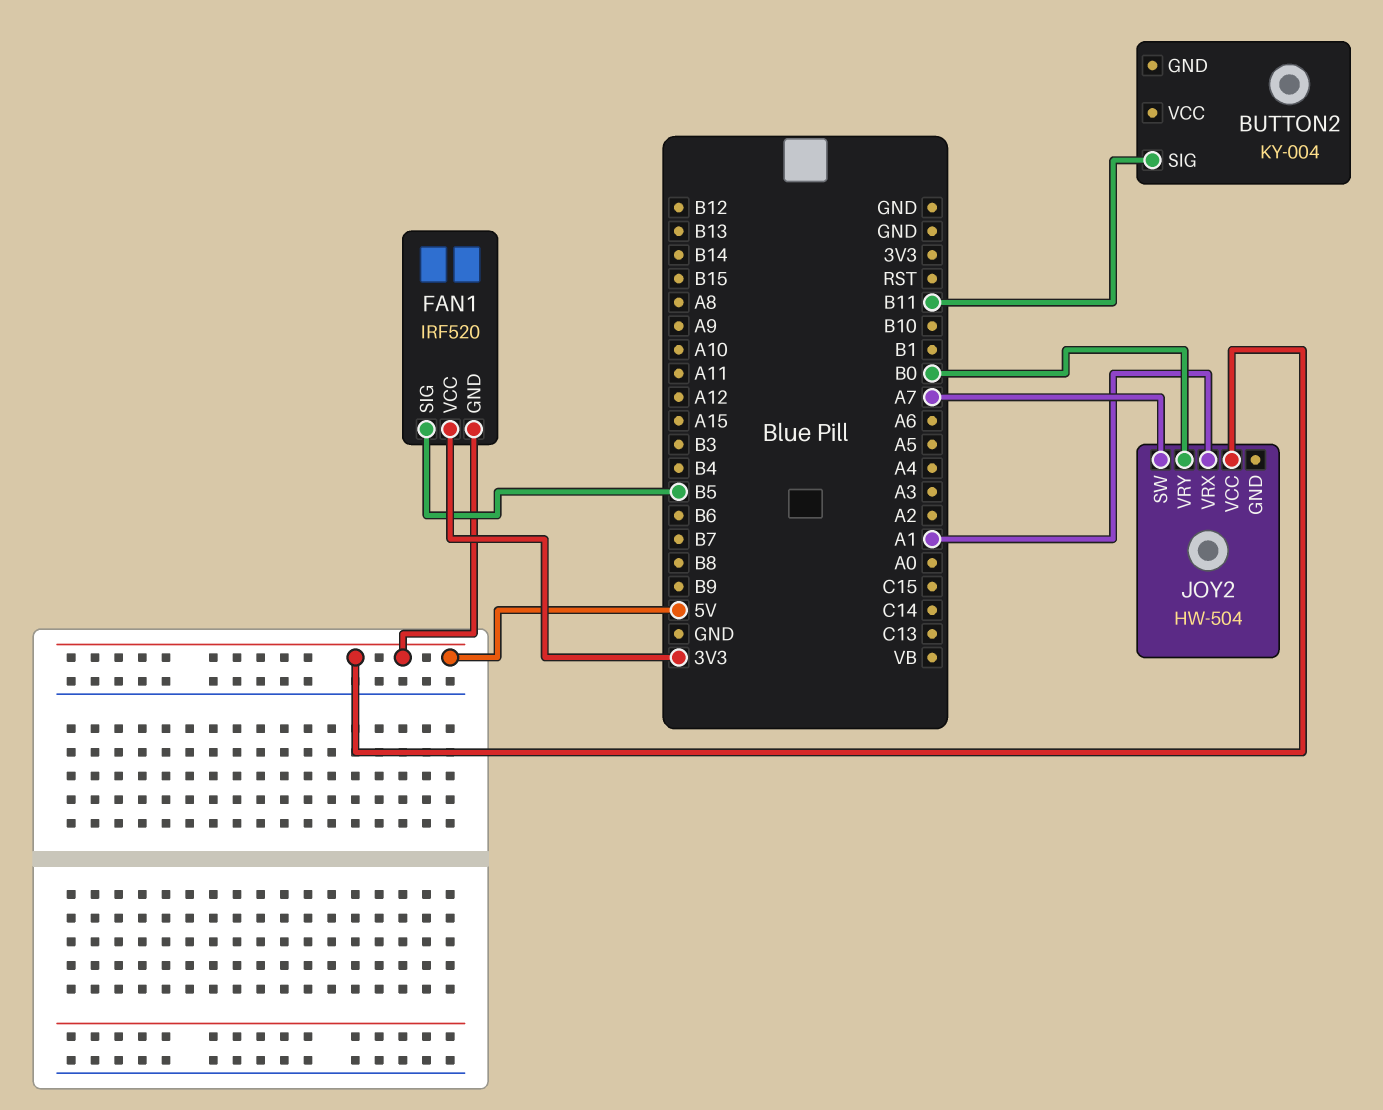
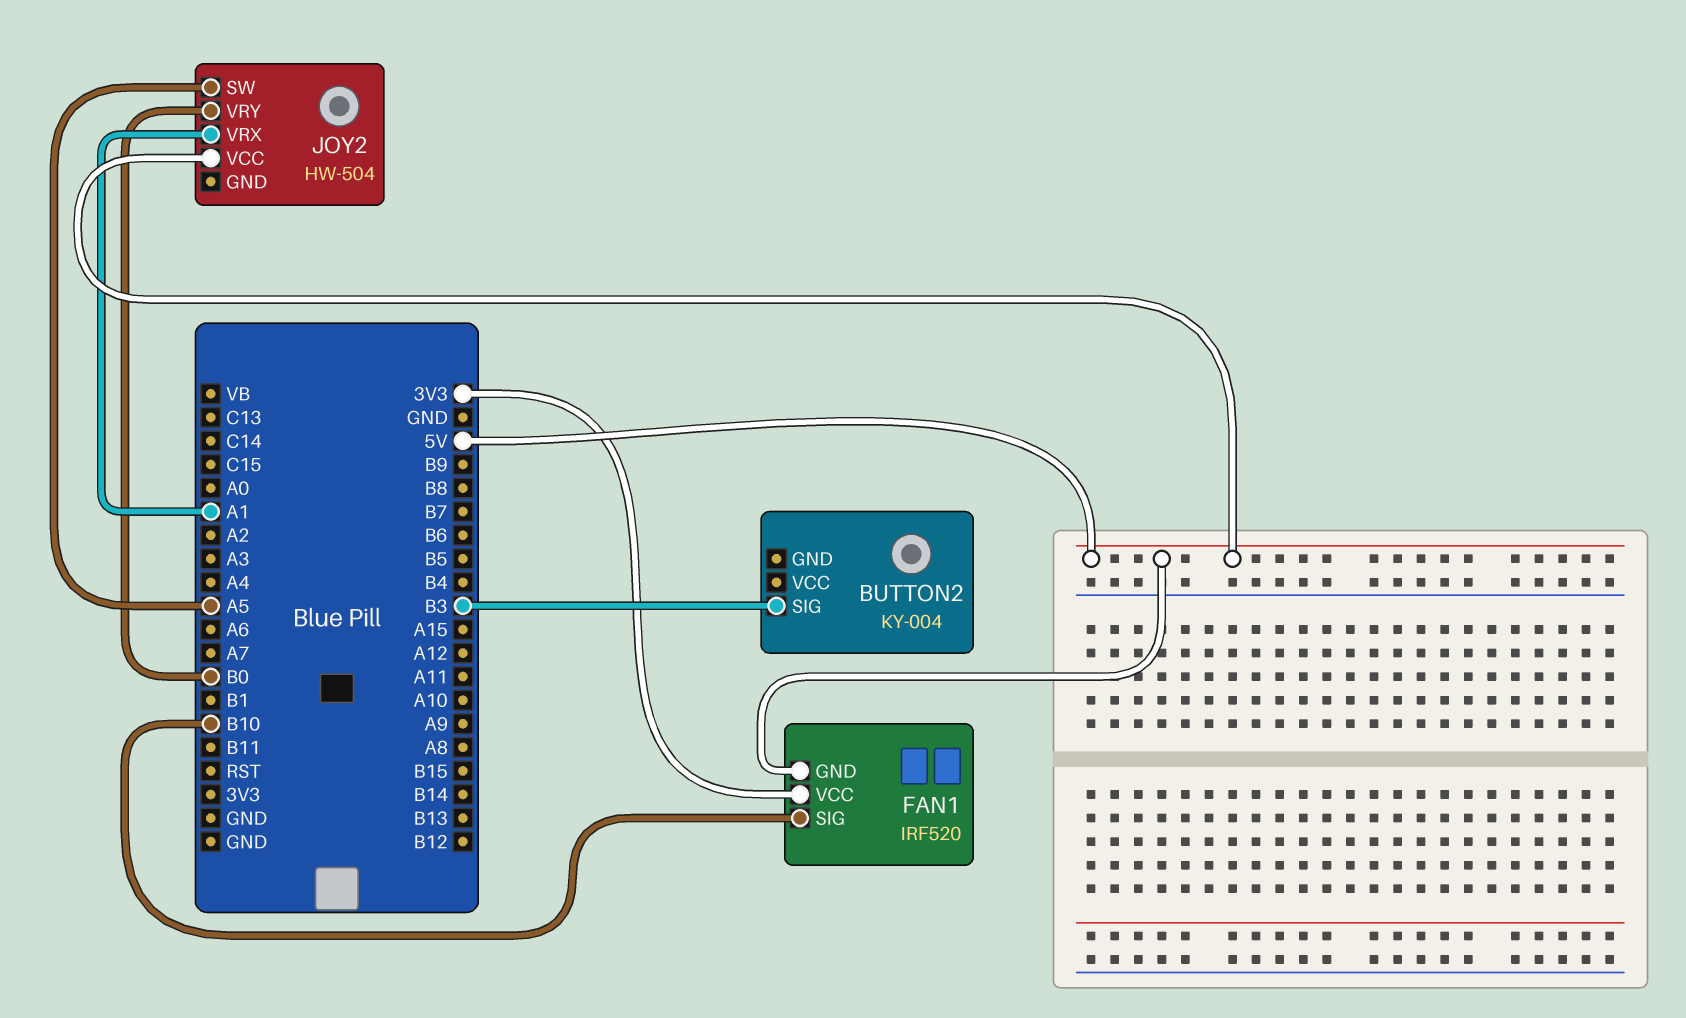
BUTTON2 pin SIG: B11 -> B3
FAN1 pin SIG: B5 -> B10
JOY2 pin SW: A7 -> A5

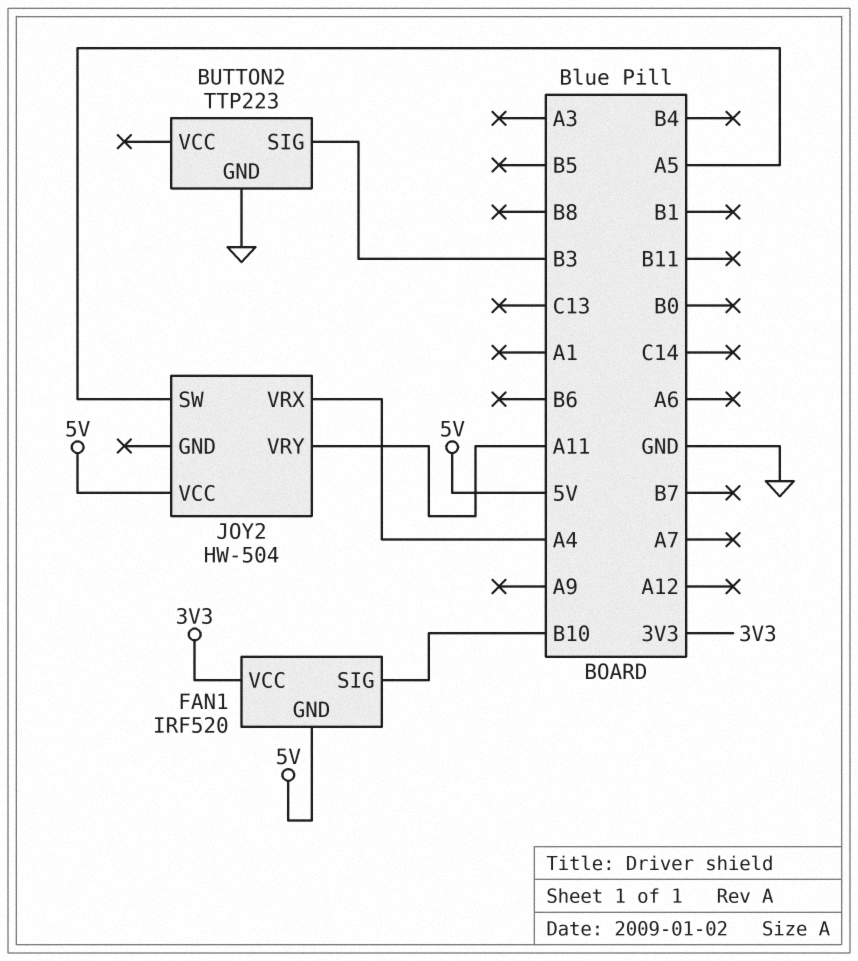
BUTTON2: KY-004 -> TTP223
BUTTON2 pin GND: none -> GND
JOY2 pin VRX: A1 -> A4
JOY2 pin VRY: B0 -> A11

